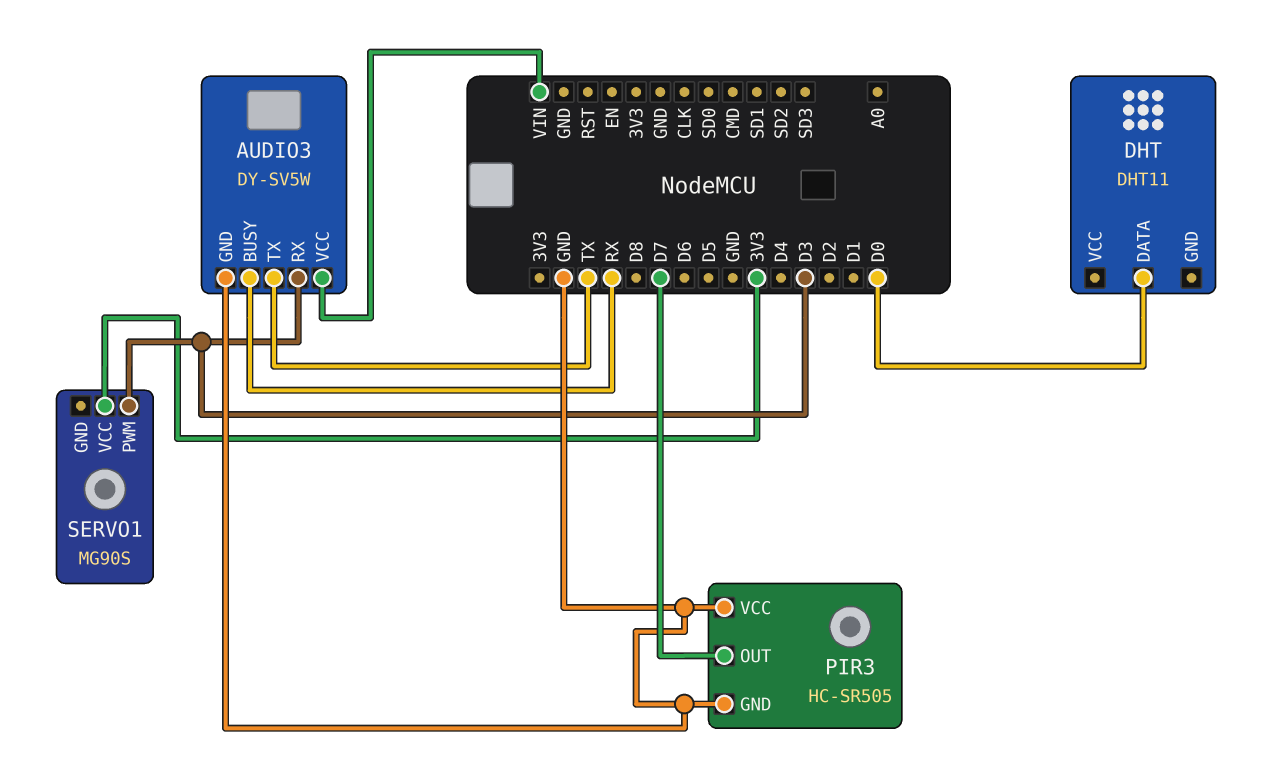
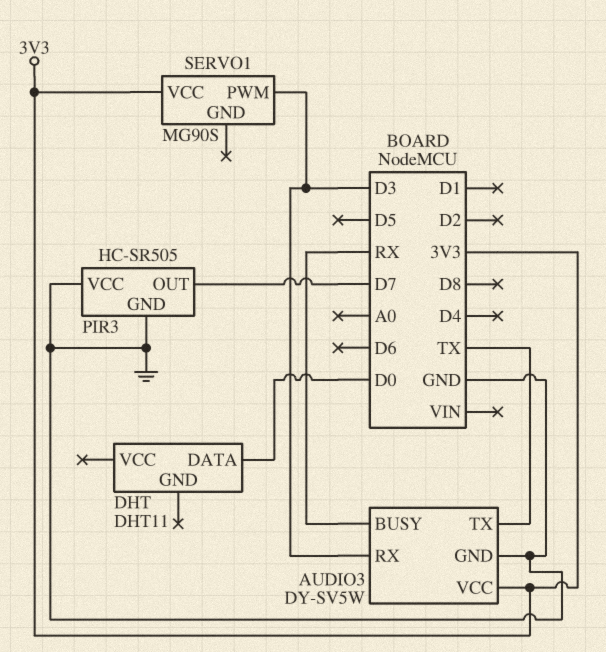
AUDIO3 pin VCC: VIN -> 3V3

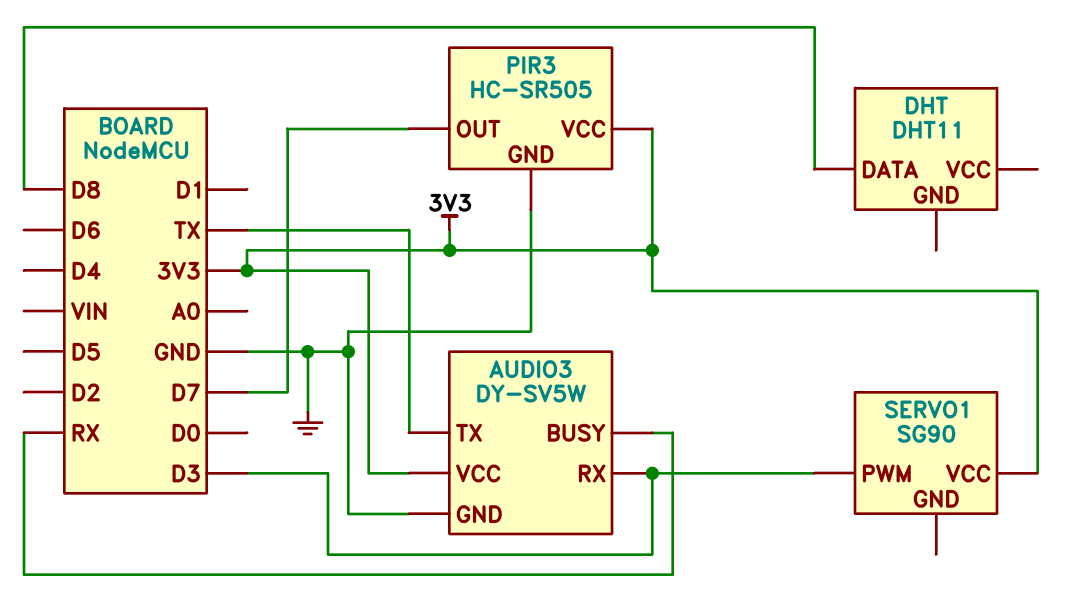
DHT pin DATA: D0 -> D8
PIR3 pin VCC: GND -> 3V3
SERVO1: MG90S -> SG90

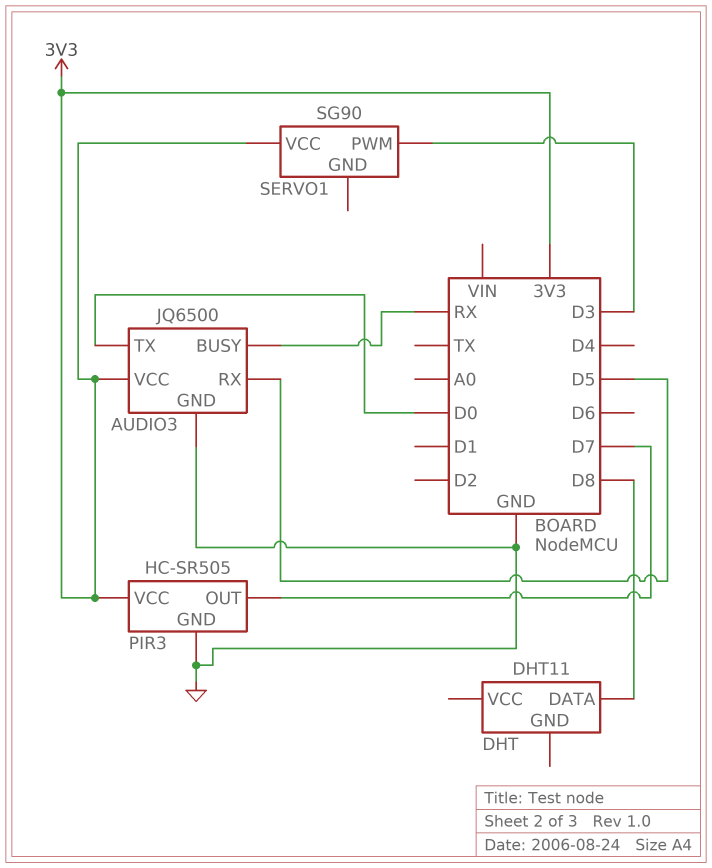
AUDIO3: DY-SV5W -> JQ6500
AUDIO3 pin RX: D3 -> D5
AUDIO3 pin TX: TX -> D0

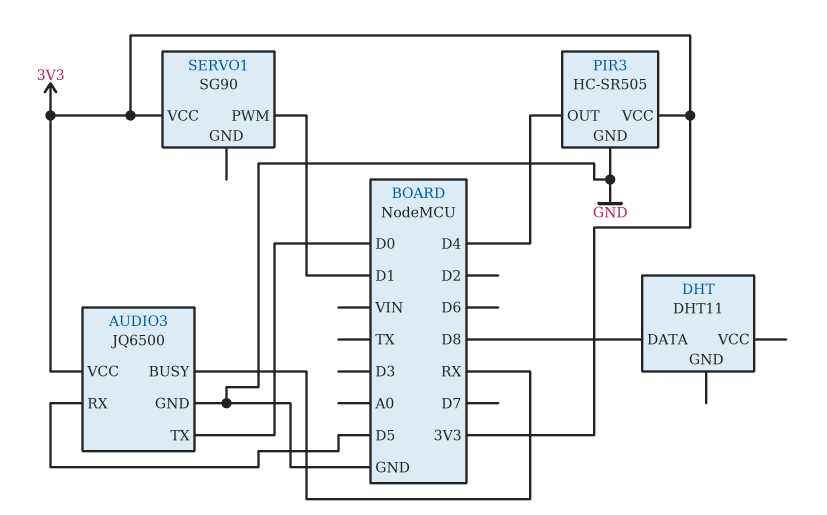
PIR3 pin OUT: D7 -> D4
SERVO1 pin PWM: D3 -> D1

